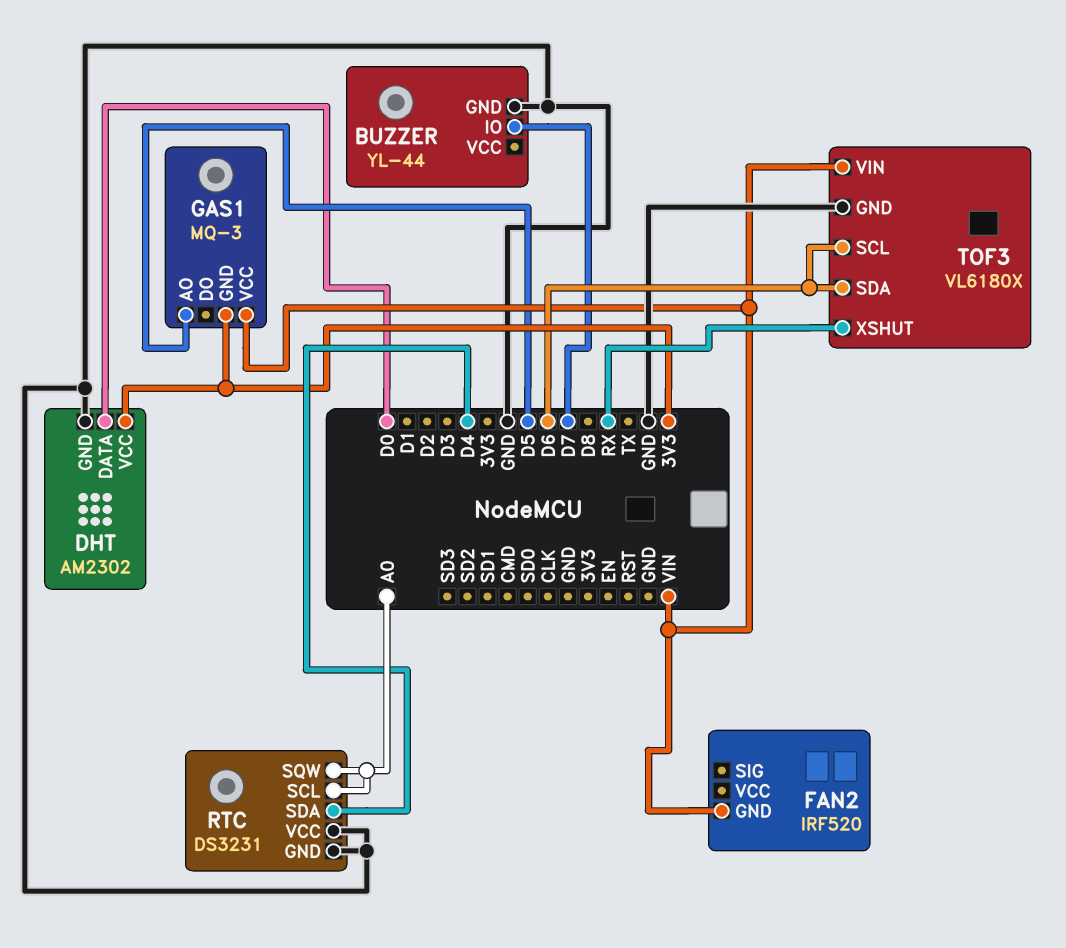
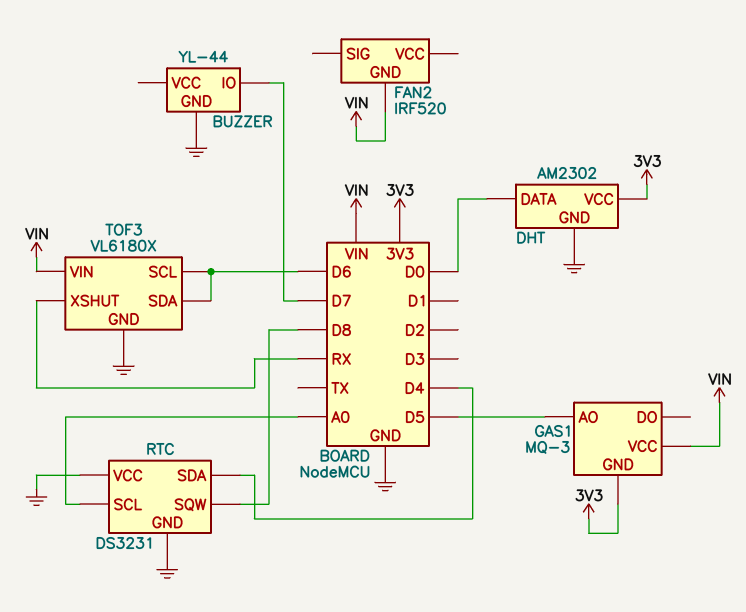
RTC pin SQW: A0 -> D8

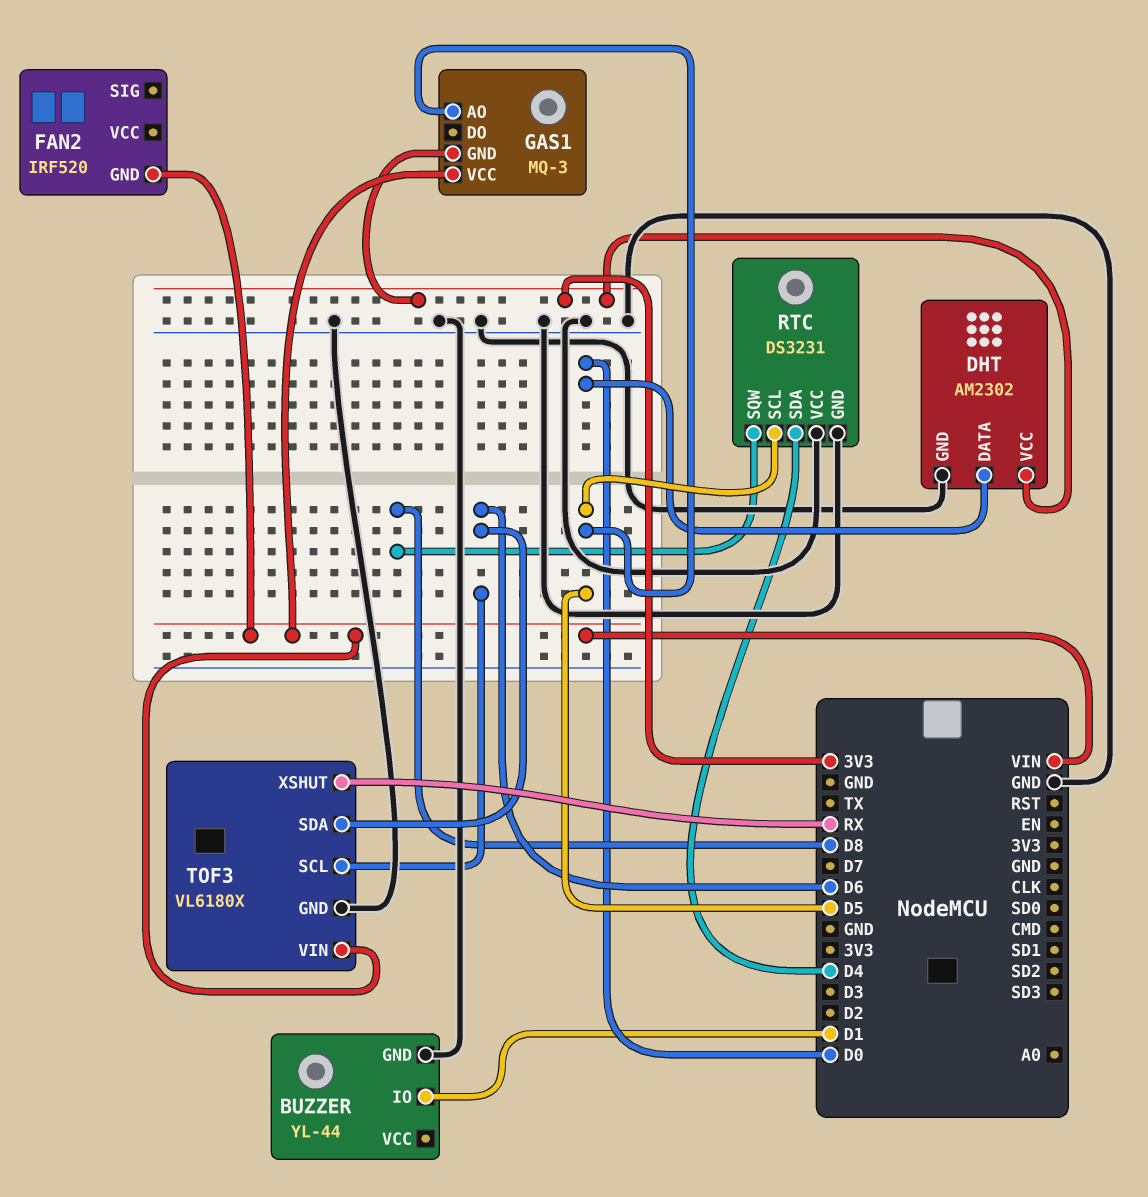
BUZZER pin IO: D7 -> D1
RTC pin SCL: A0 -> D5

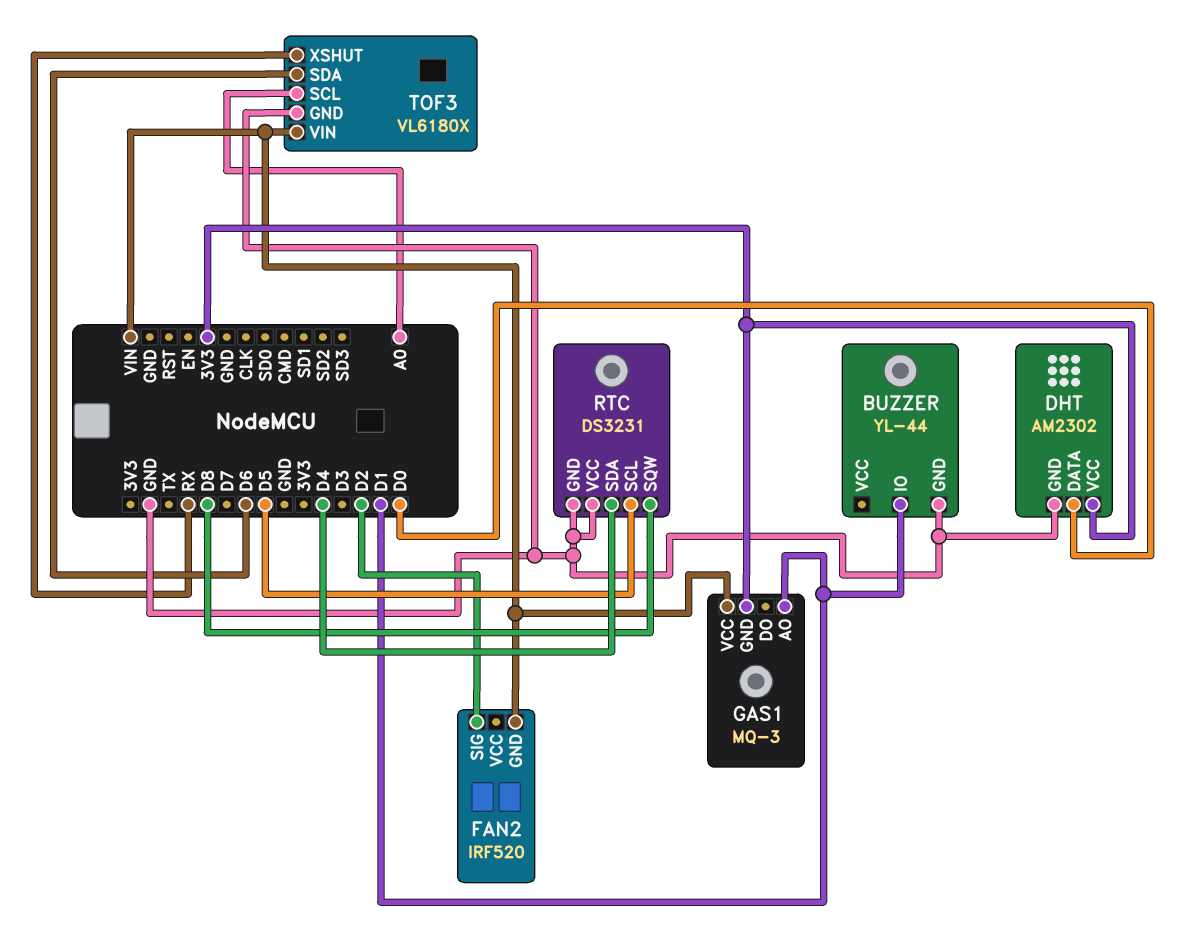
FAN2 pin SIG: none -> D2
GAS1 pin AO: D5 -> D1
TOF3 pin SCL: D6 -> A0

